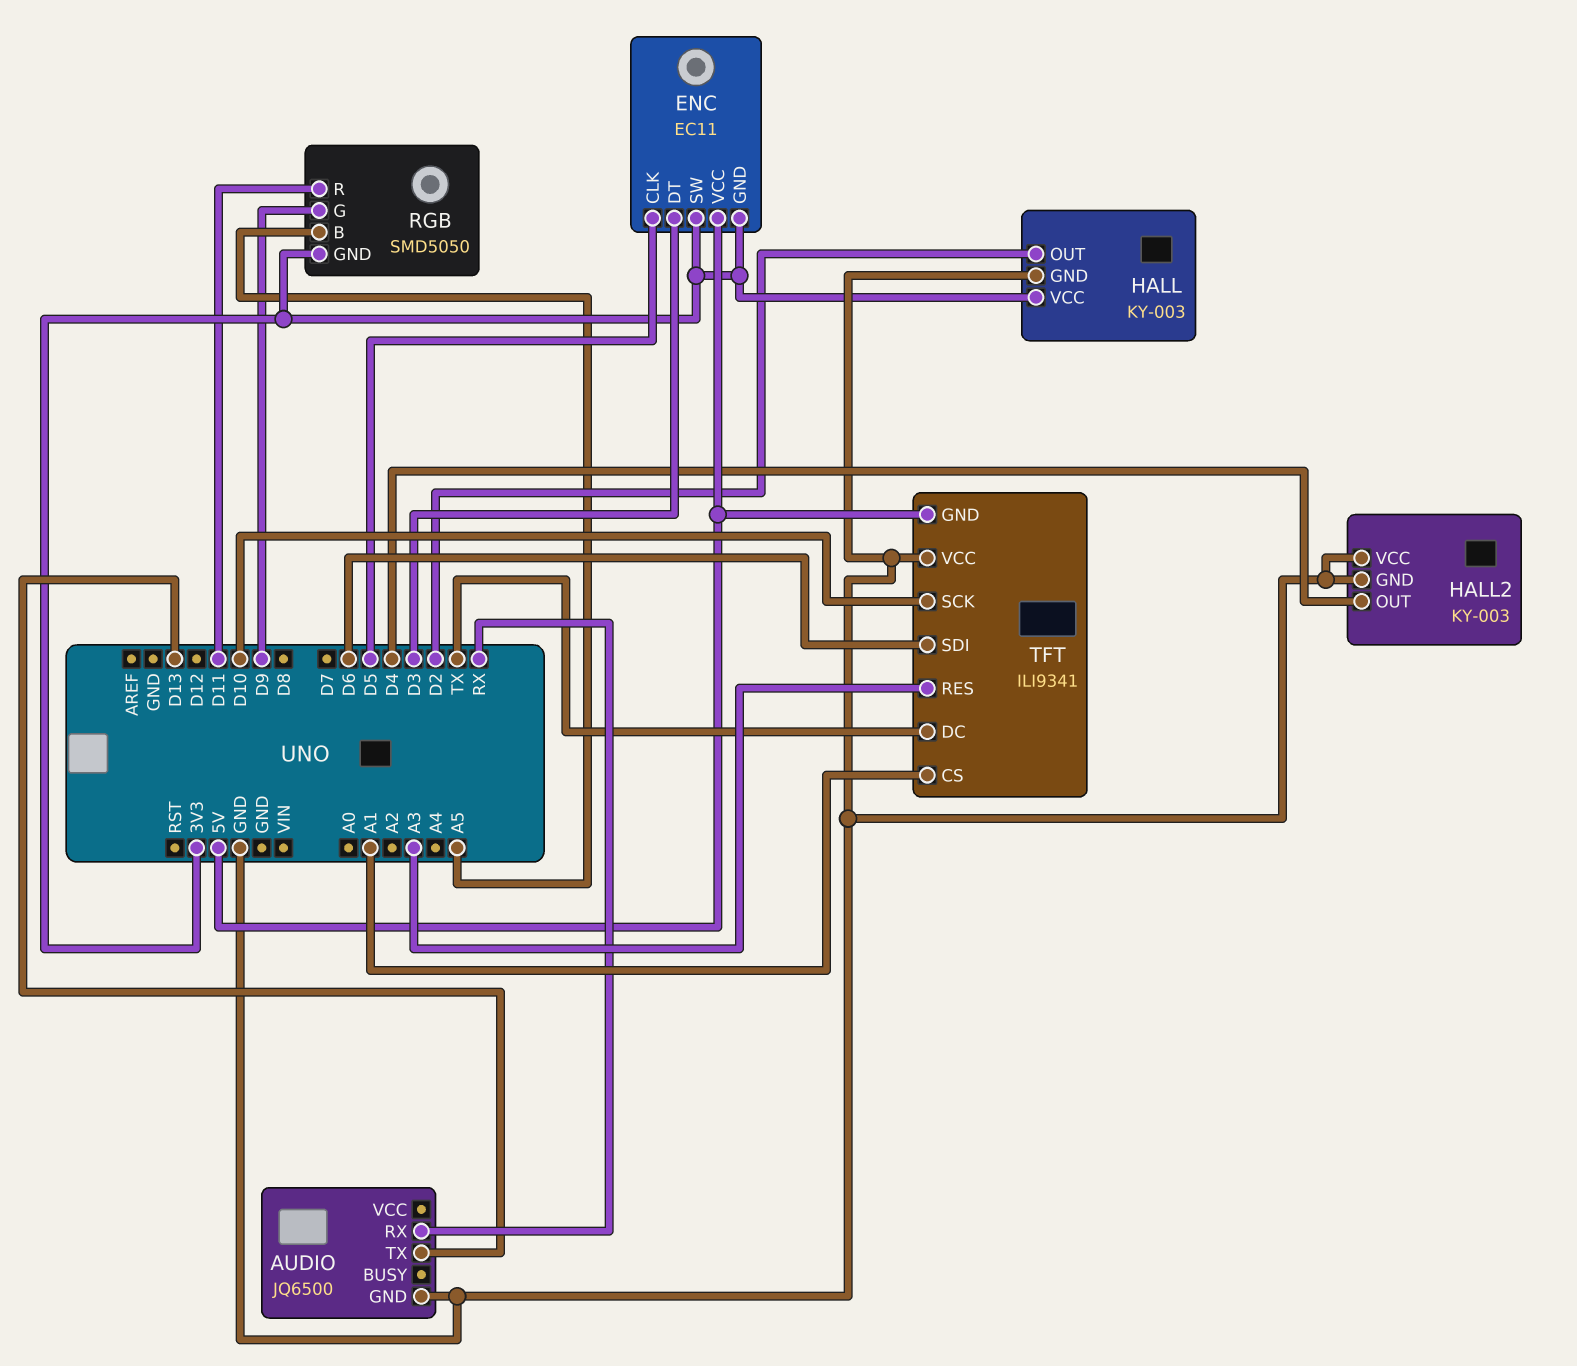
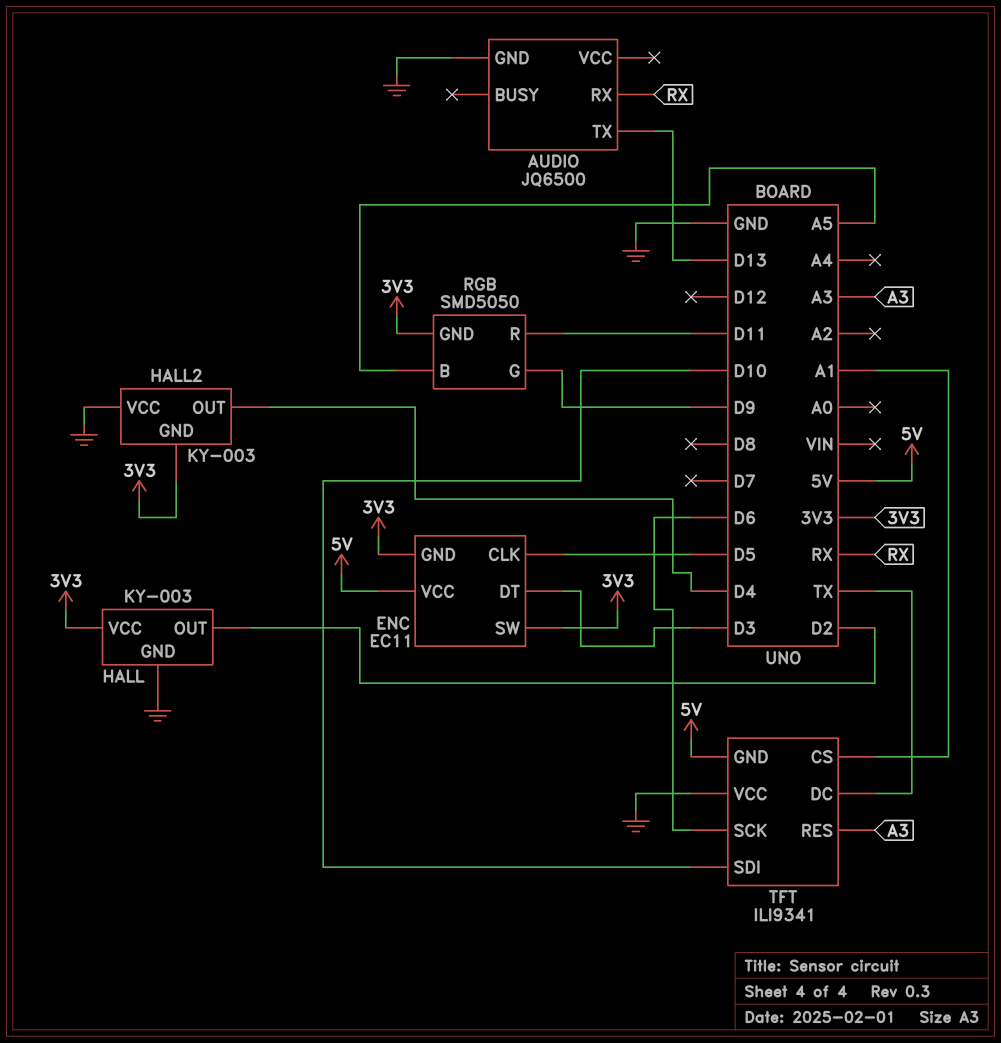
HALL2 pin GND: GND -> 3V3
TFT pin SCK: D10 -> D6
TFT pin SDI: D6 -> D10

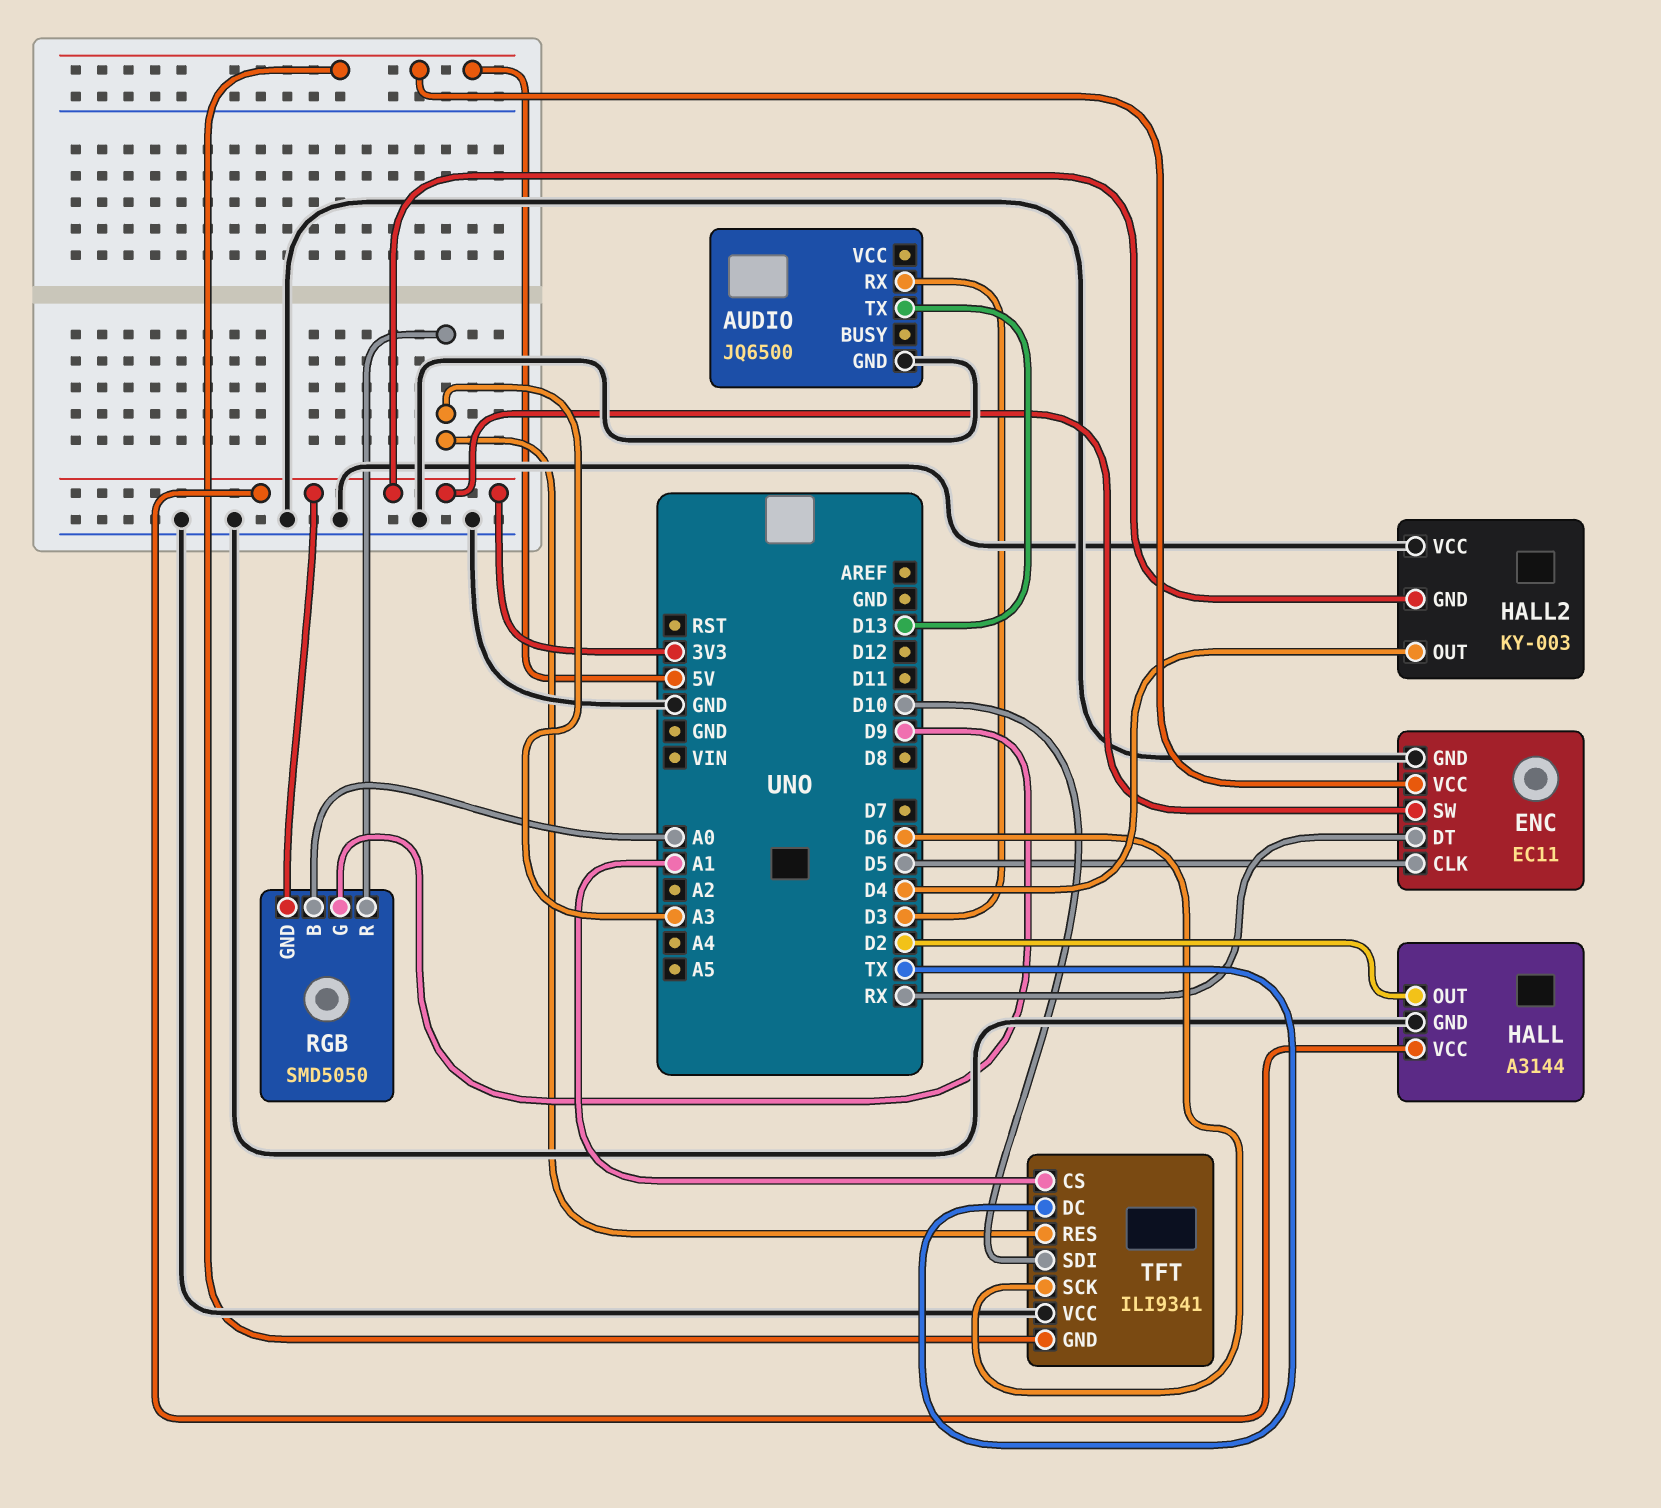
AUDIO pin RX: RX -> D3
ENC pin DT: D3 -> RX
ENC pin GND: 3V3 -> GND
HALL: KY-003 -> A3144
RGB pin B: A5 -> A0
RGB pin R: D11 -> A3

